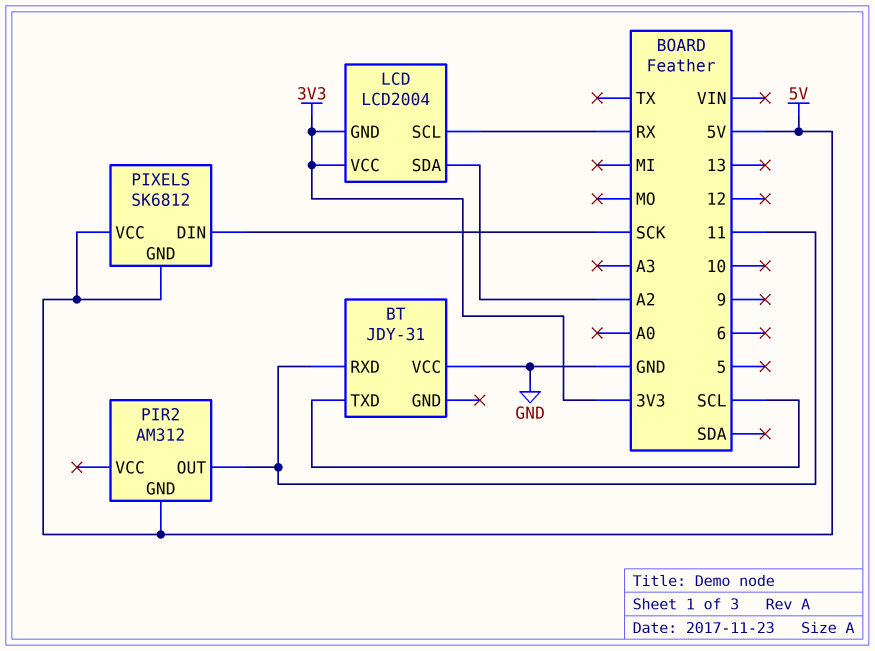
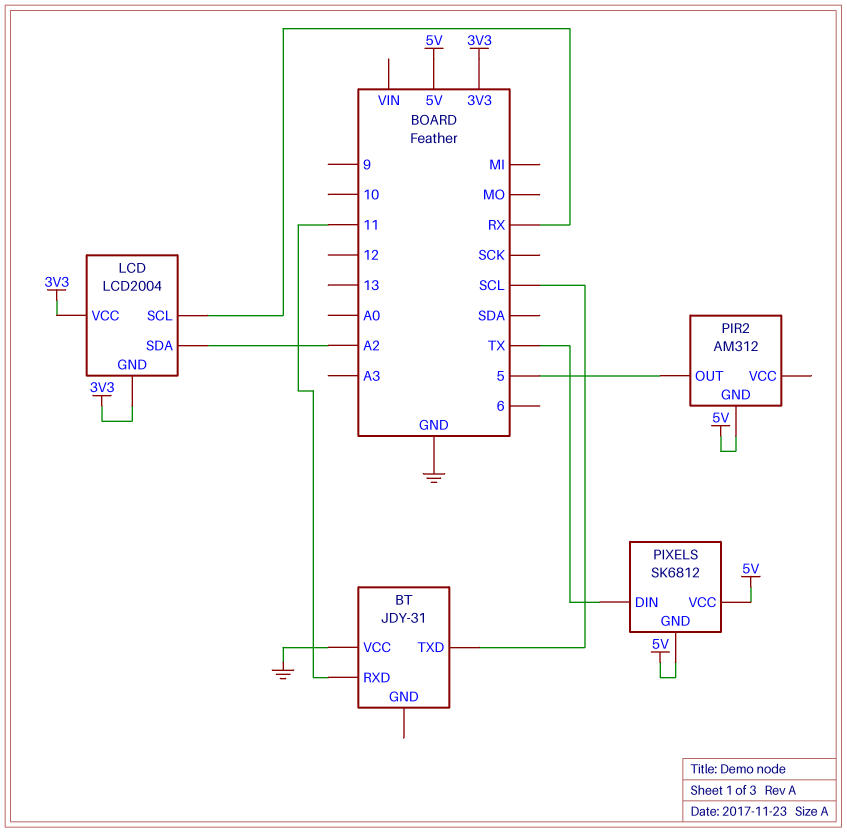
PIR2 pin OUT: 11 -> 5
PIXELS pin DIN: SCK -> TX

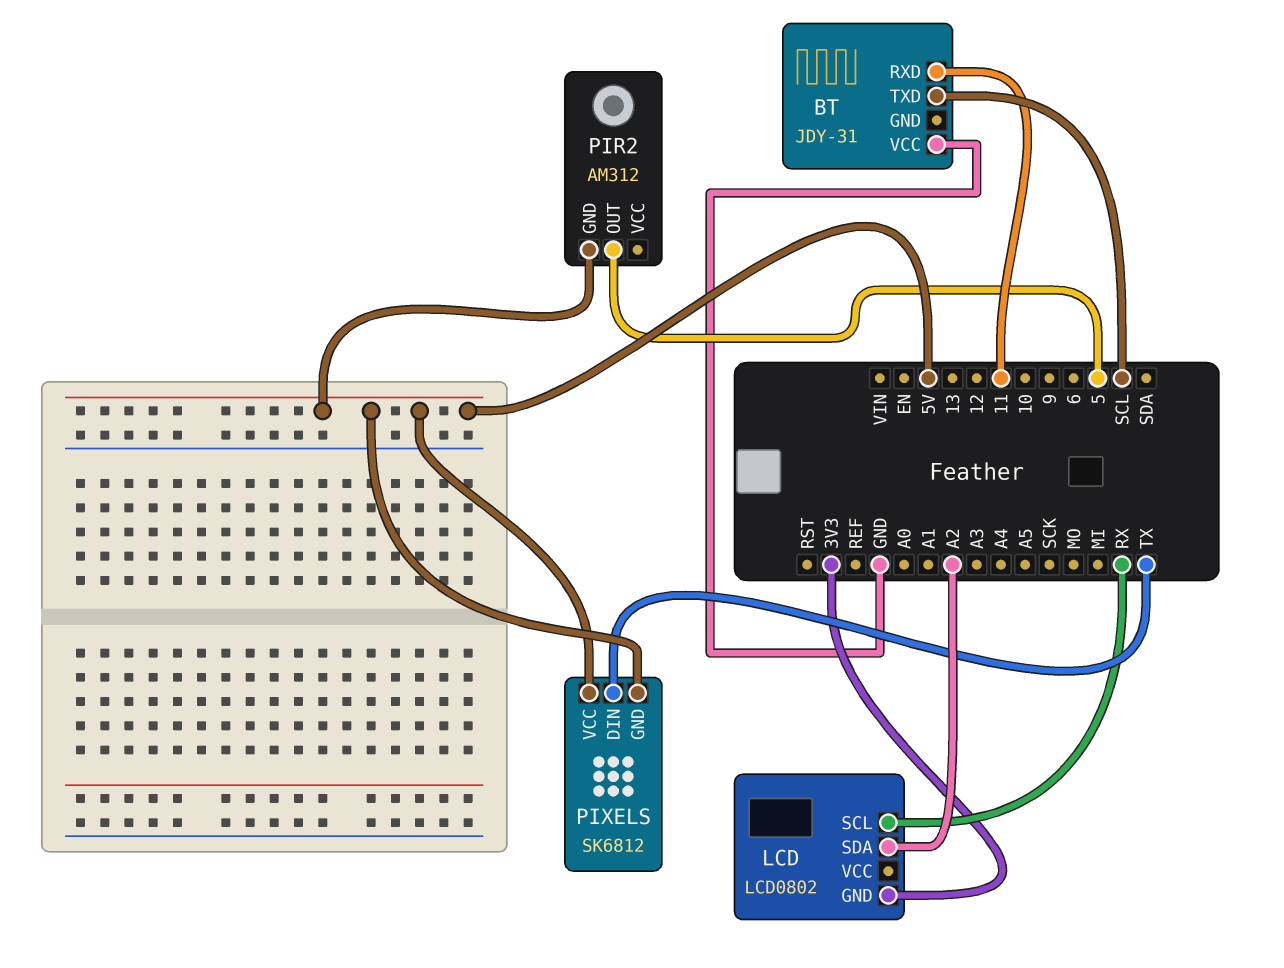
LCD: LCD2004 -> LCD0802
LCD pin VCC: 3V3 -> none

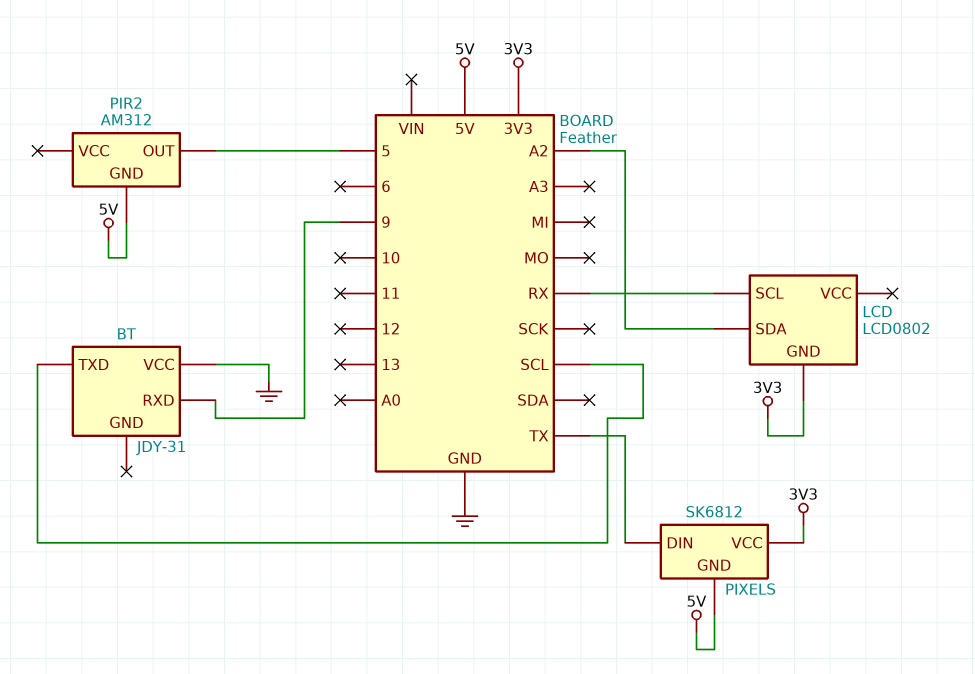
BT pin RXD: 11 -> 9
PIXELS pin VCC: 5V -> 3V3

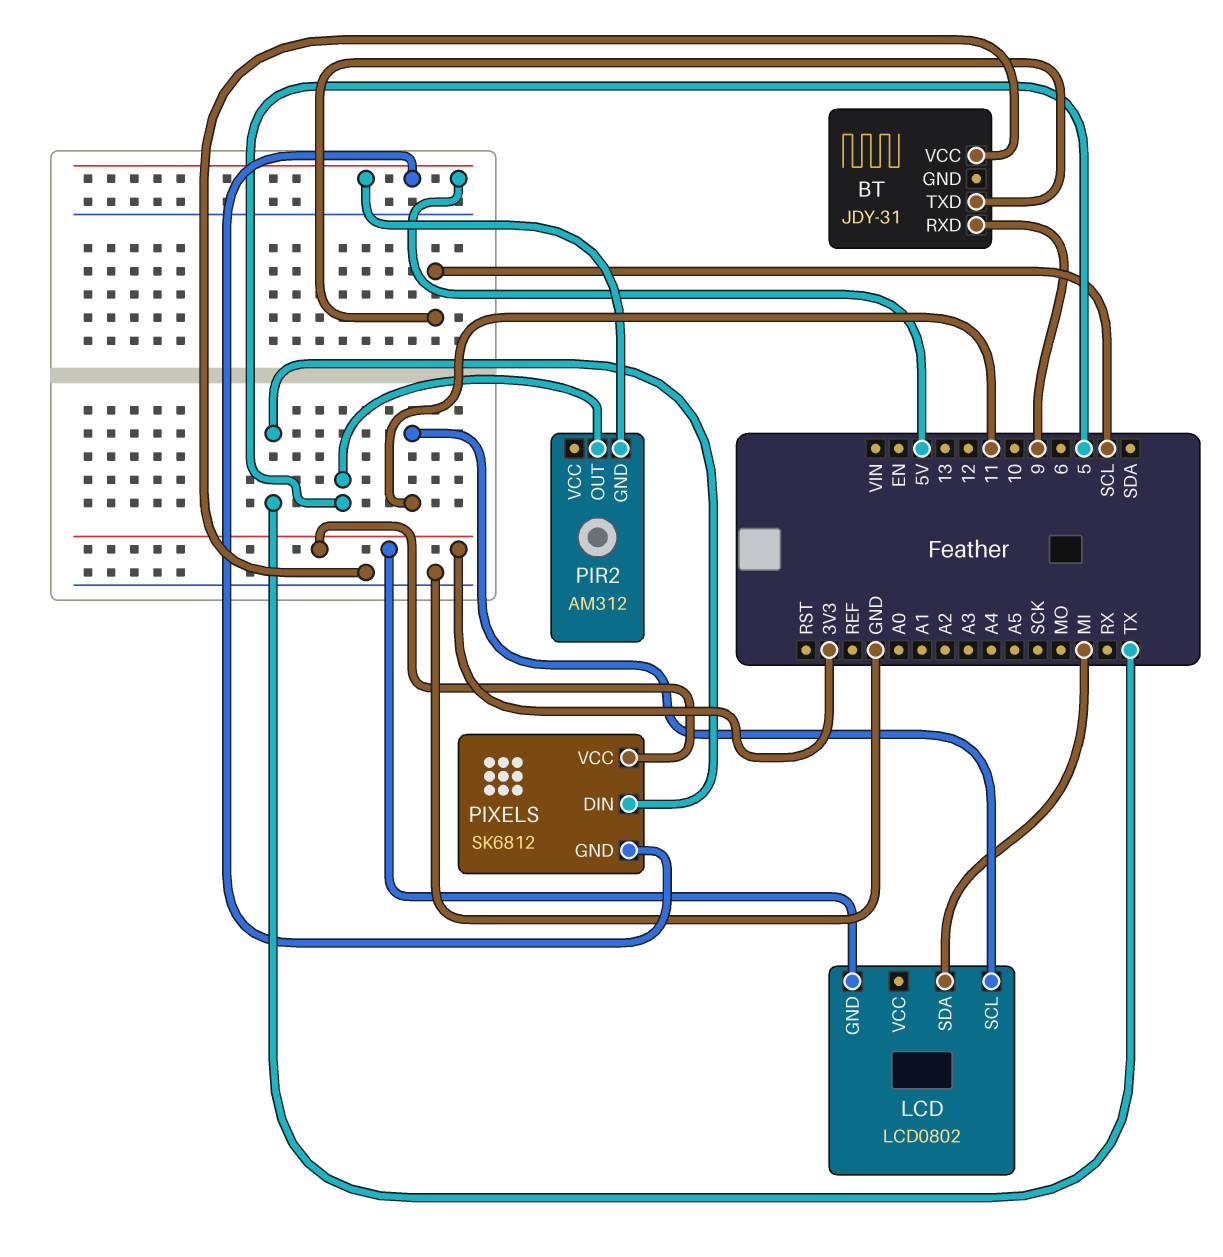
LCD pin SCL: RX -> 11
LCD pin SDA: A2 -> MI

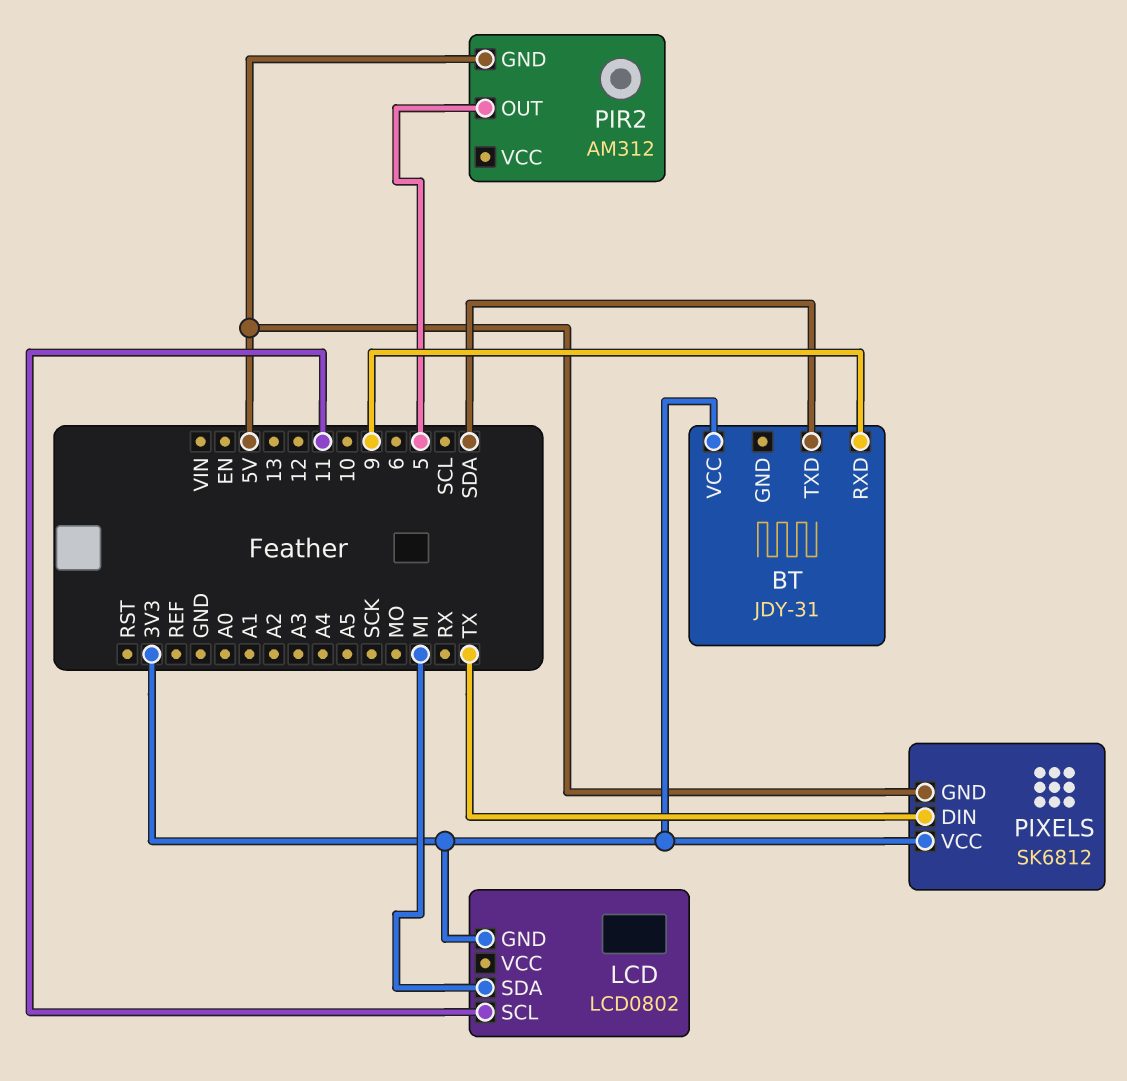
BT pin TXD: SCL -> SDA
BT pin VCC: GND -> 3V3

